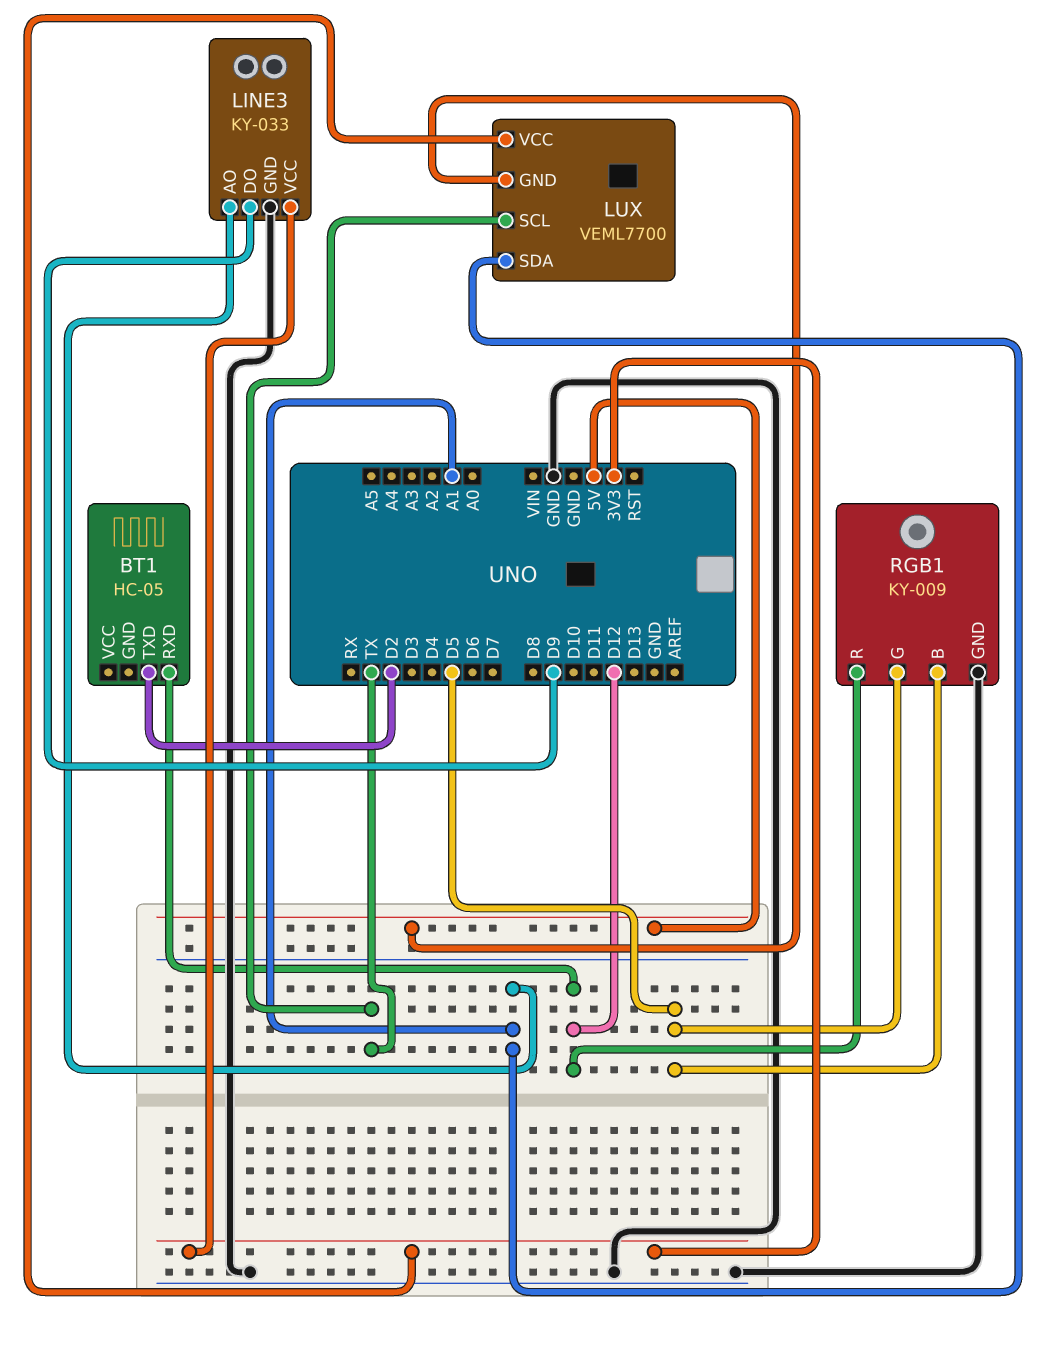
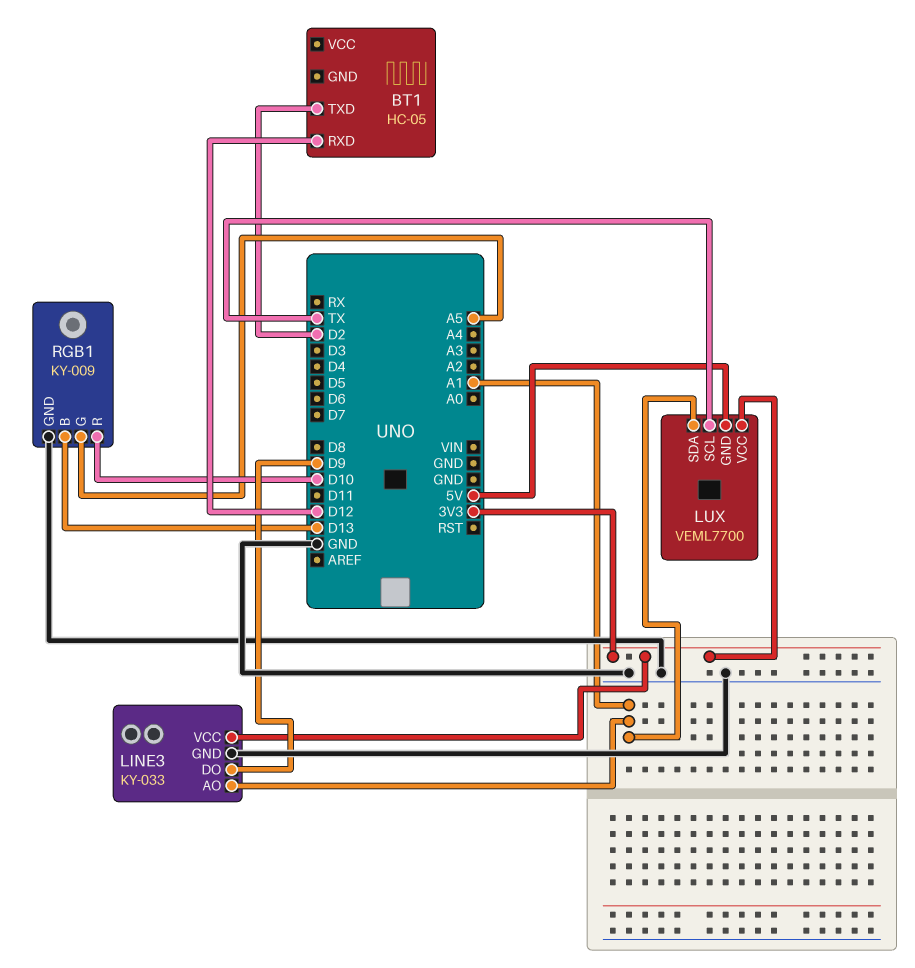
RGB1 pin B: D5 -> D13
RGB1 pin G: D5 -> A5
RGB1 pin R: D12 -> D10

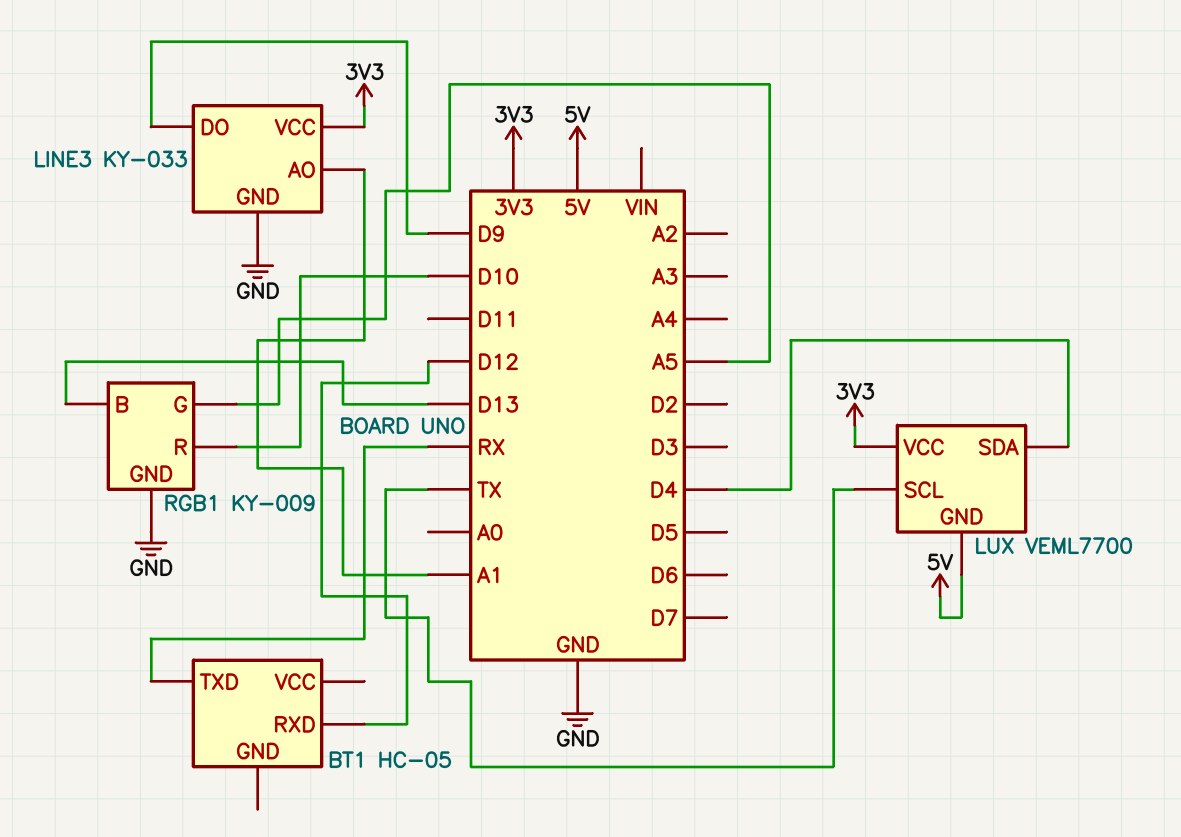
BT1 pin TXD: D2 -> RX
LUX pin SDA: A1 -> D4

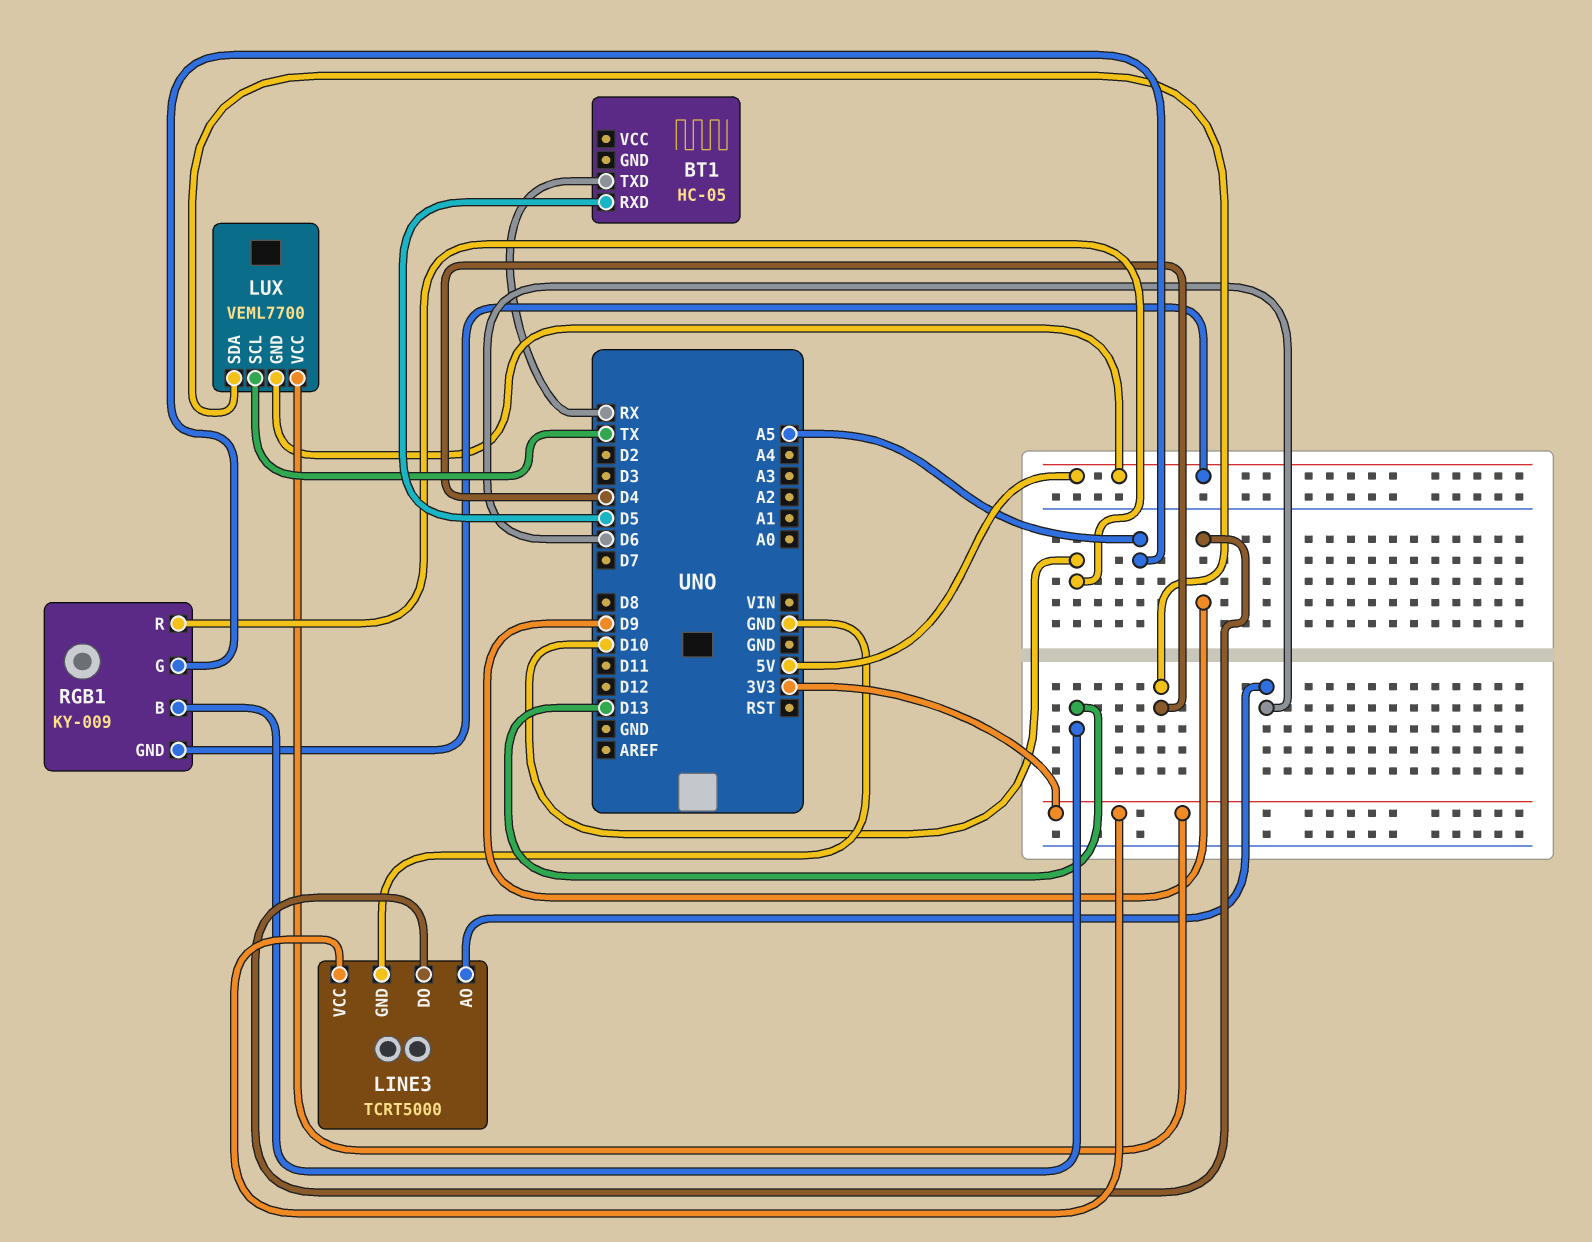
BT1 pin RXD: D12 -> D5
LINE3: KY-033 -> TCRT5000
LINE3 pin AO: A1 -> D6
RGB1 pin GND: GND -> 5V

